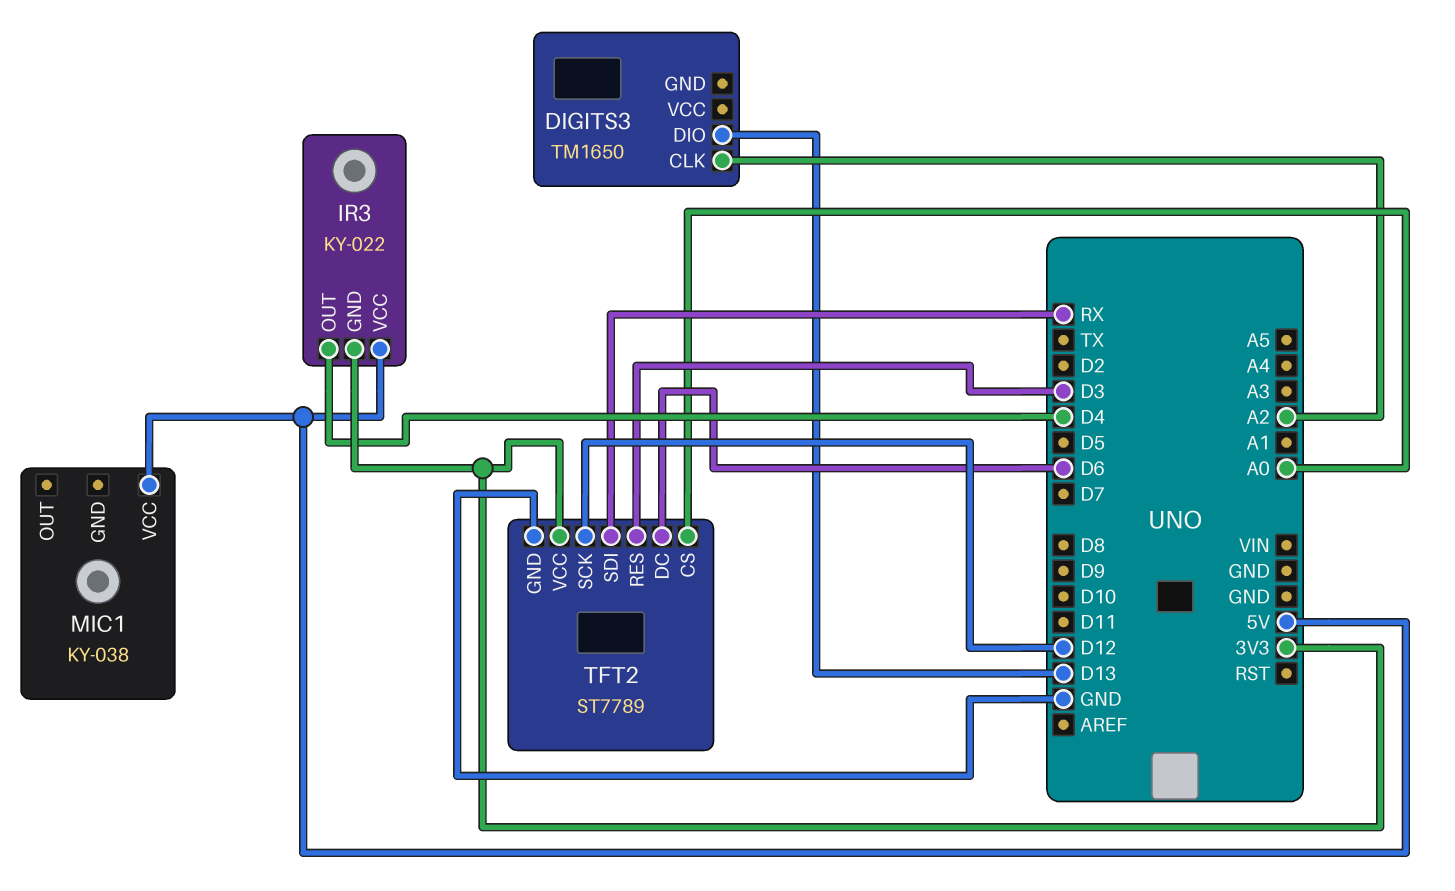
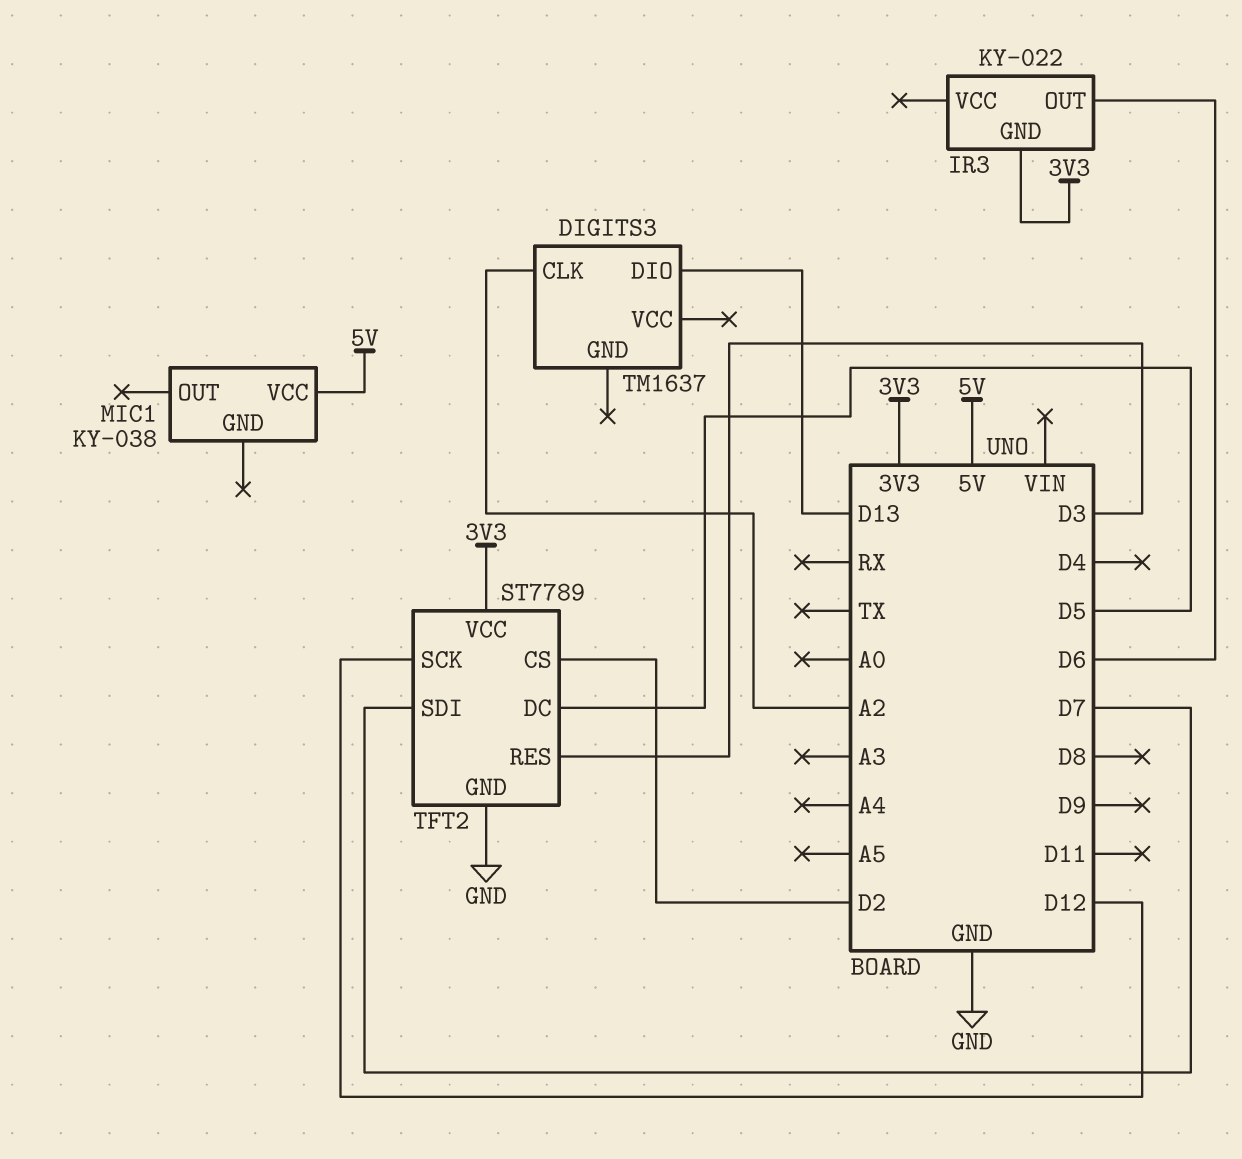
DIGITS3: TM1650 -> TM1637
IR3 pin OUT: D4 -> D6
IR3 pin VCC: 5V -> none
TFT2 pin CS: A0 -> D2
TFT2 pin DC: D6 -> D5
TFT2 pin SDI: RX -> D7

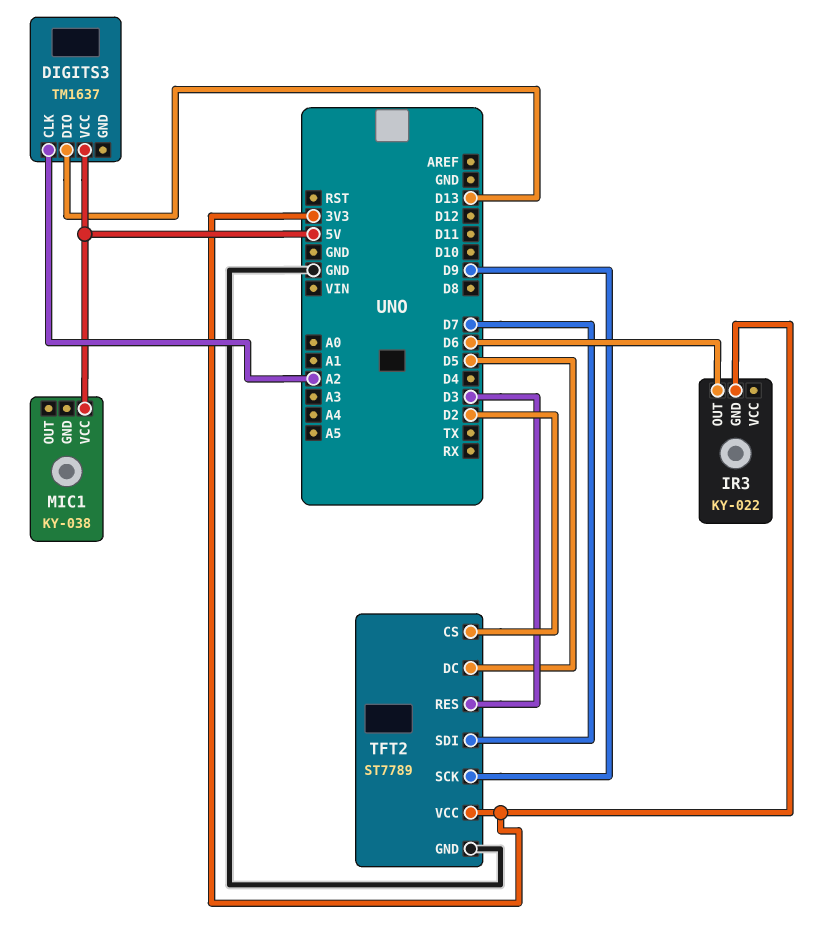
DIGITS3 pin VCC: none -> 5V
TFT2 pin SCK: D12 -> D9

